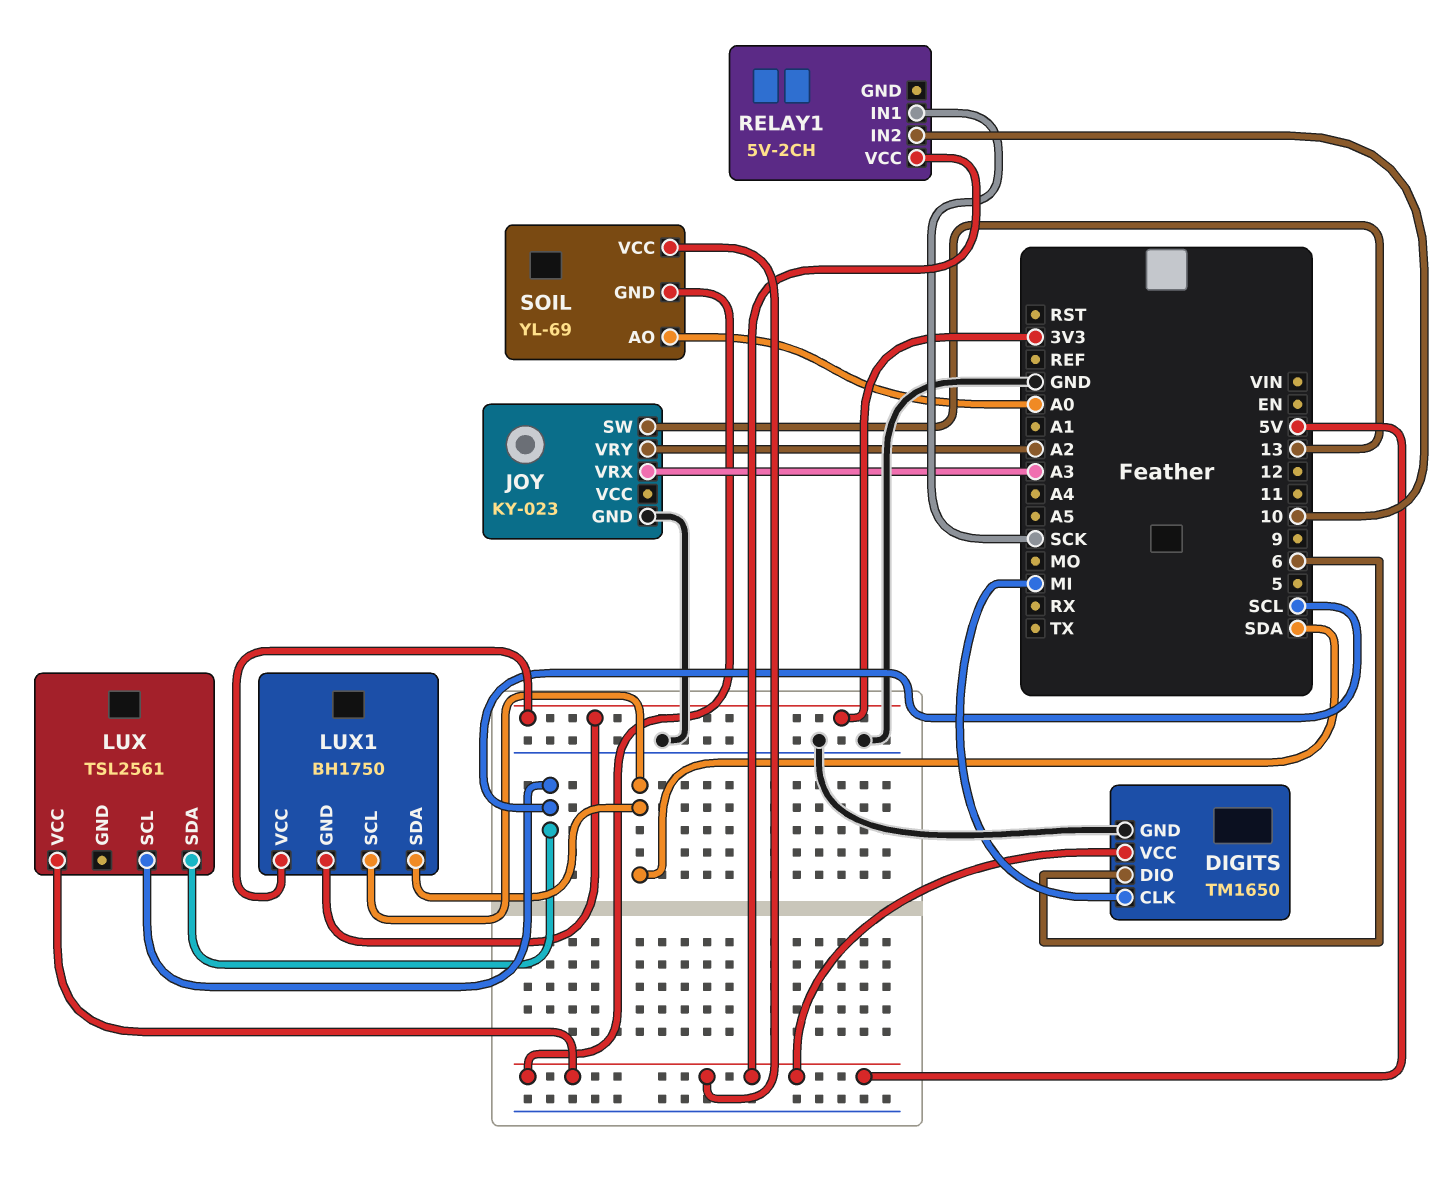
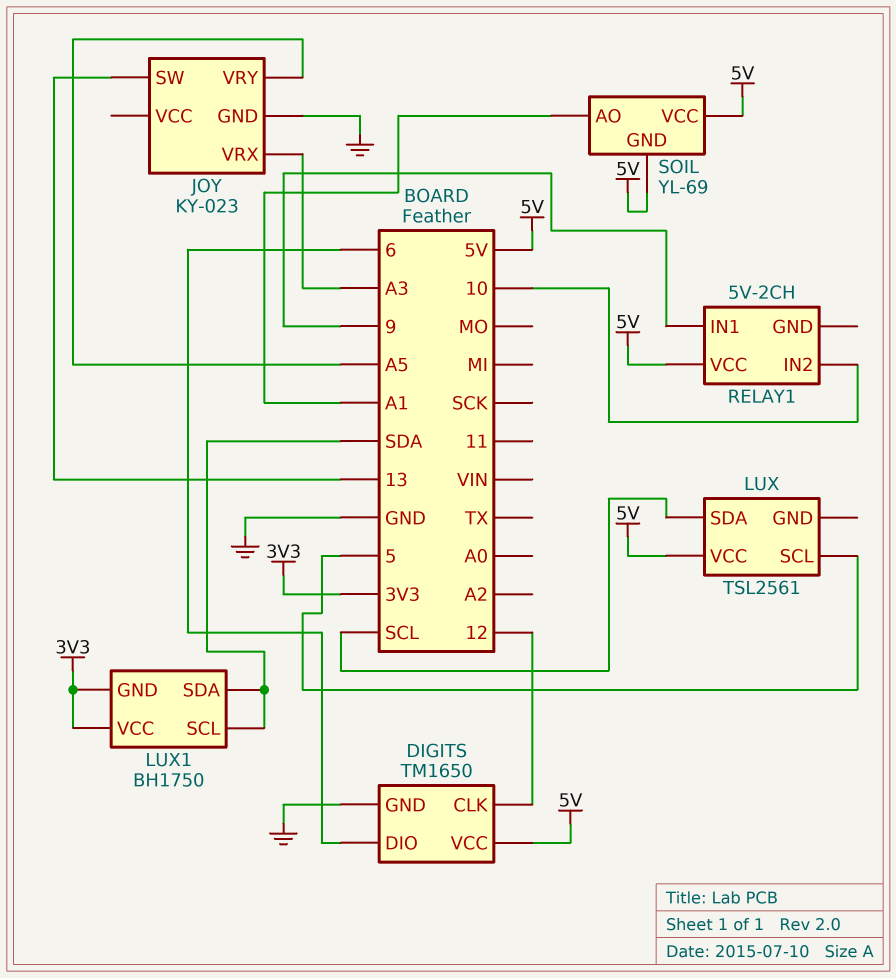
DIGITS pin CLK: MI -> 12
JOY pin VRY: A2 -> A5
LUX pin SCL: SCL -> 5
RELAY1 pin IN1: SCK -> 9
SOIL pin AO: A0 -> A1

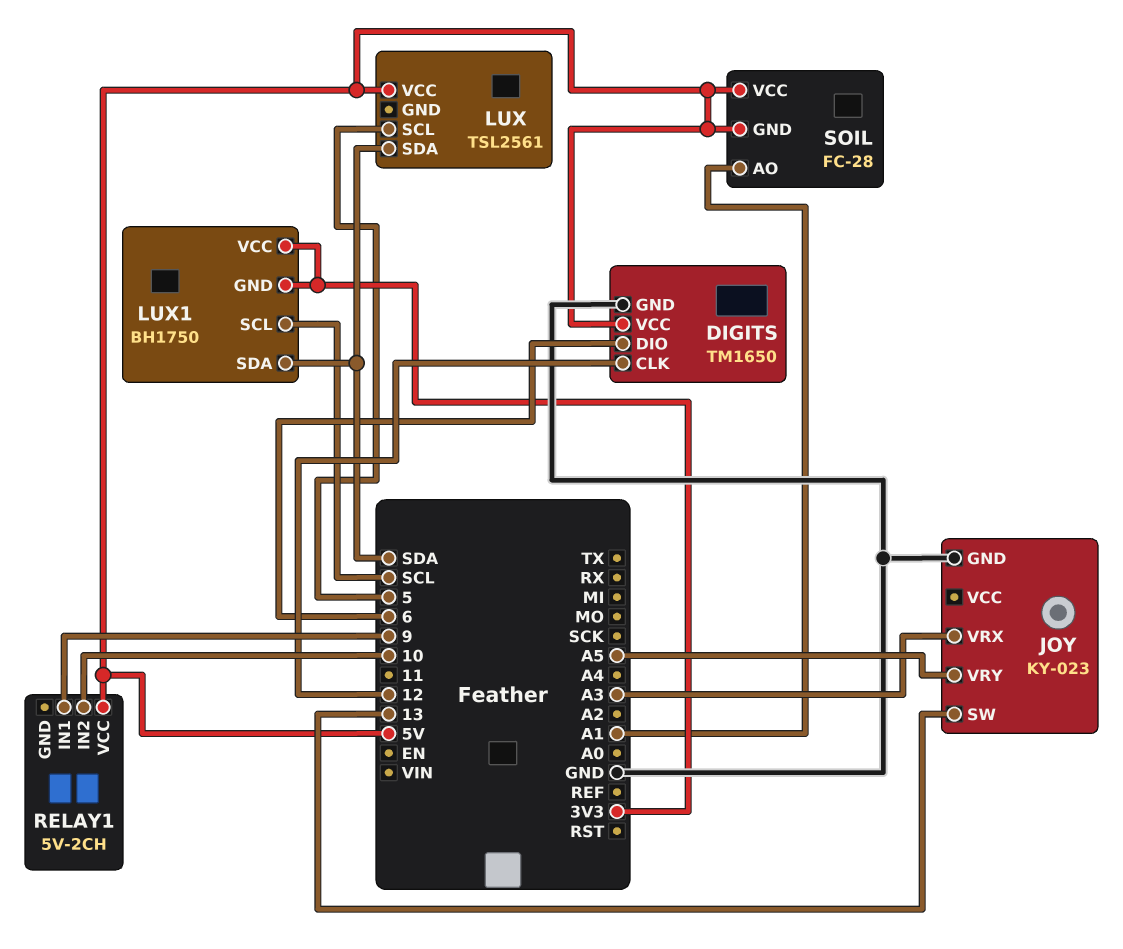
LUX pin SDA: SCL -> SDA
LUX1 pin SCL: SDA -> SCL
SOIL: YL-69 -> FC-28

